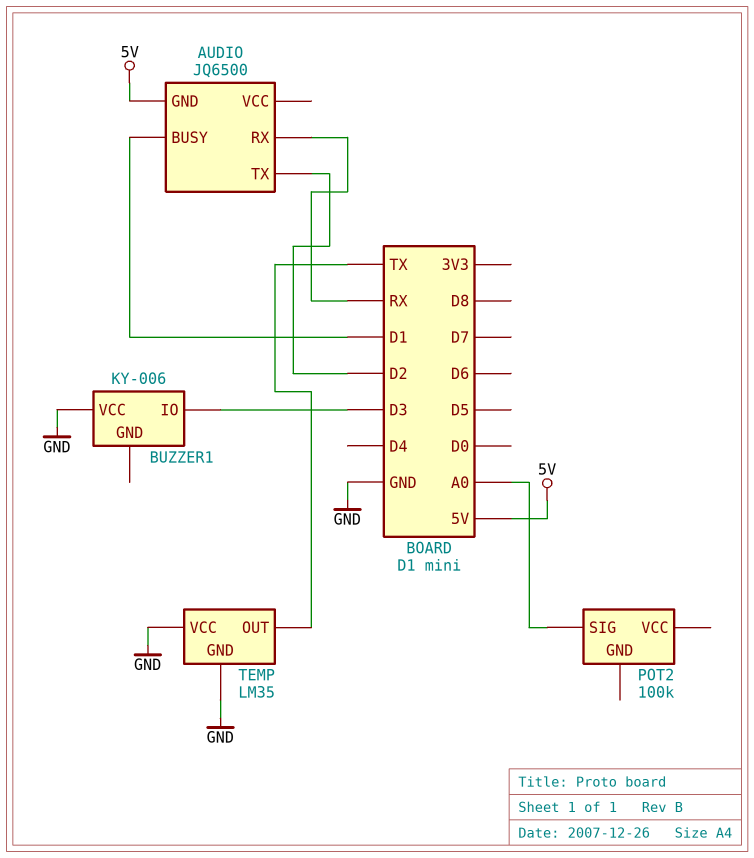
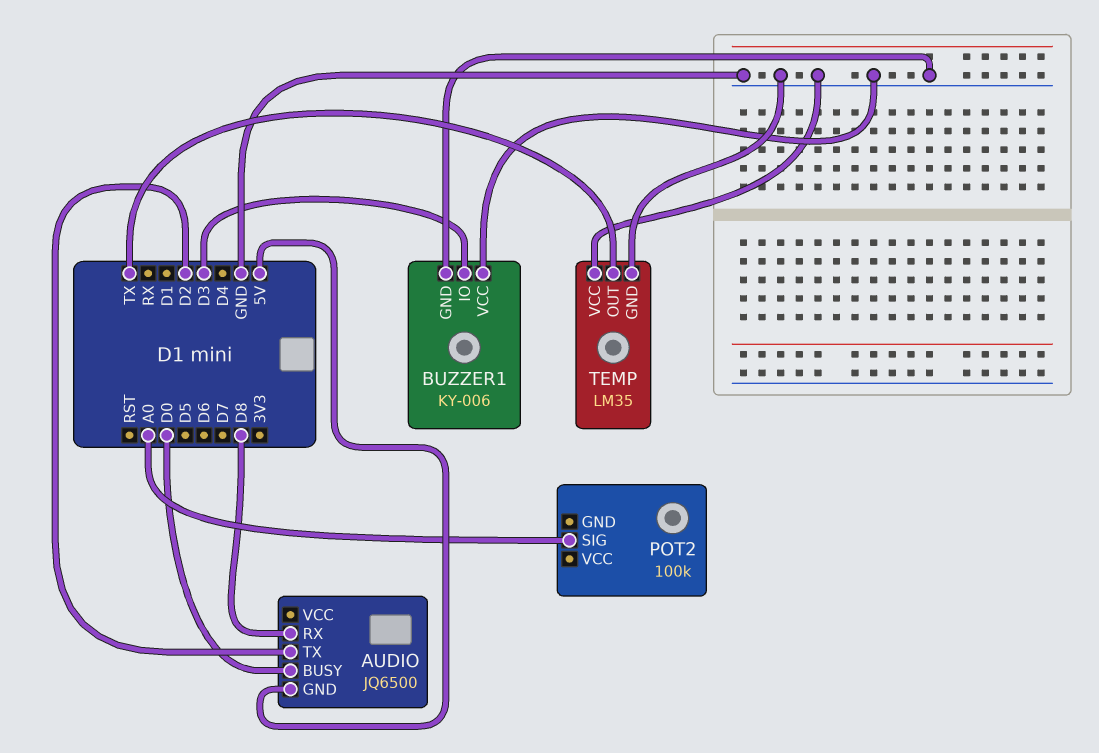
AUDIO pin BUSY: D1 -> D0
AUDIO pin RX: RX -> D8
BUZZER1 pin GND: none -> GND

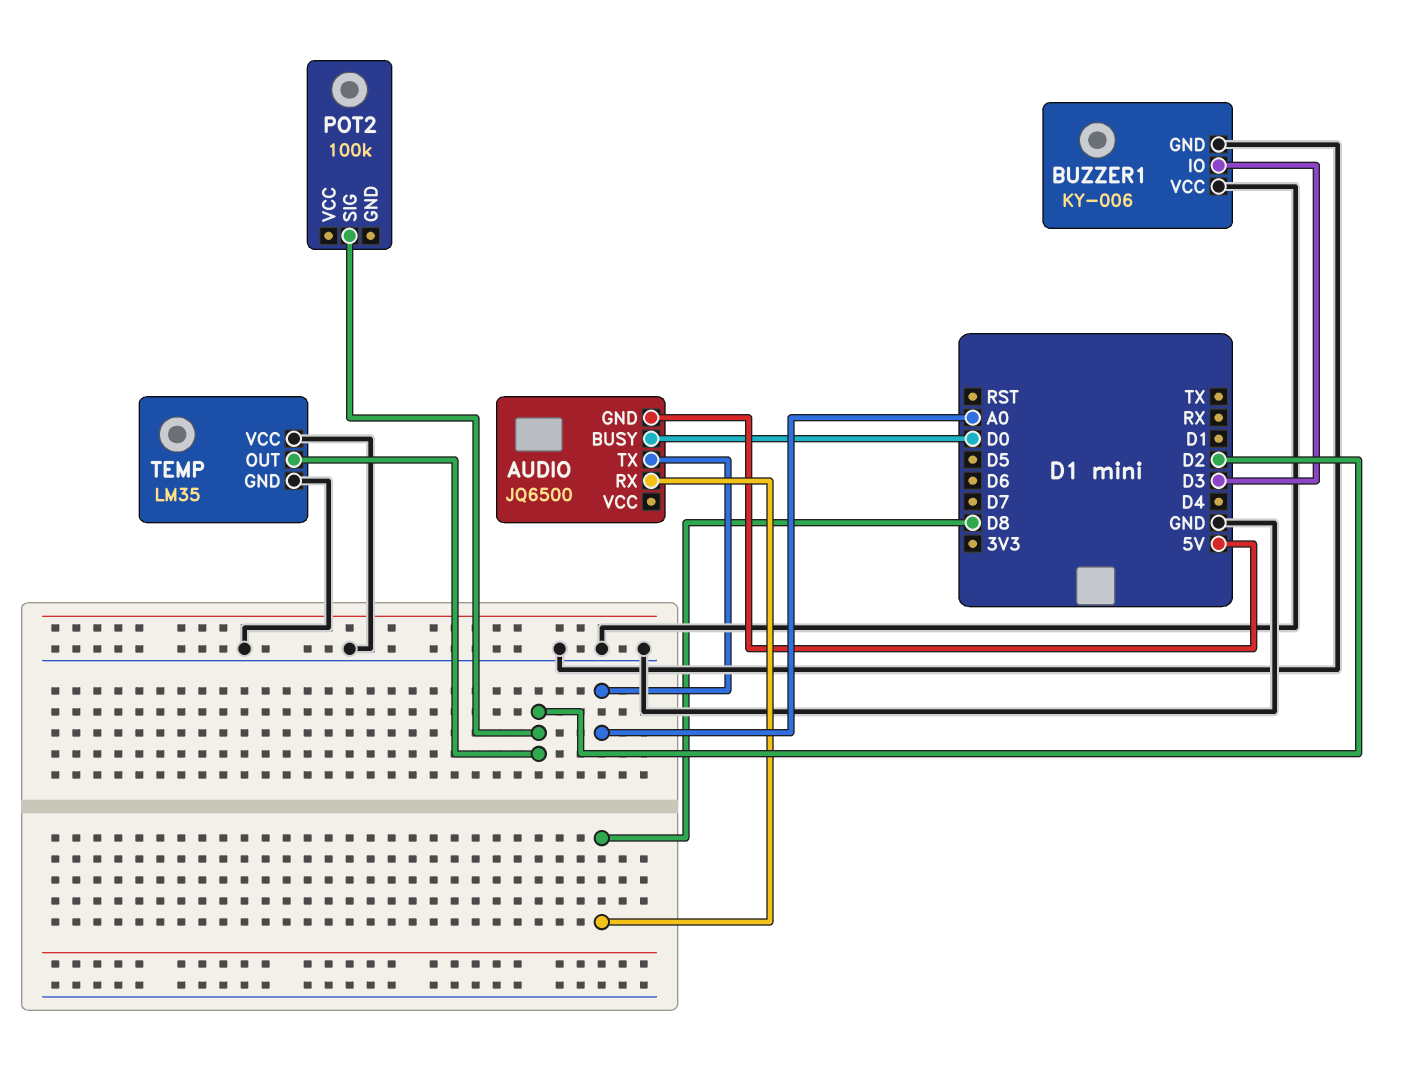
AUDIO pin TX: D2 -> A0
POT2 pin SIG: A0 -> D2
TEMP pin OUT: TX -> D2

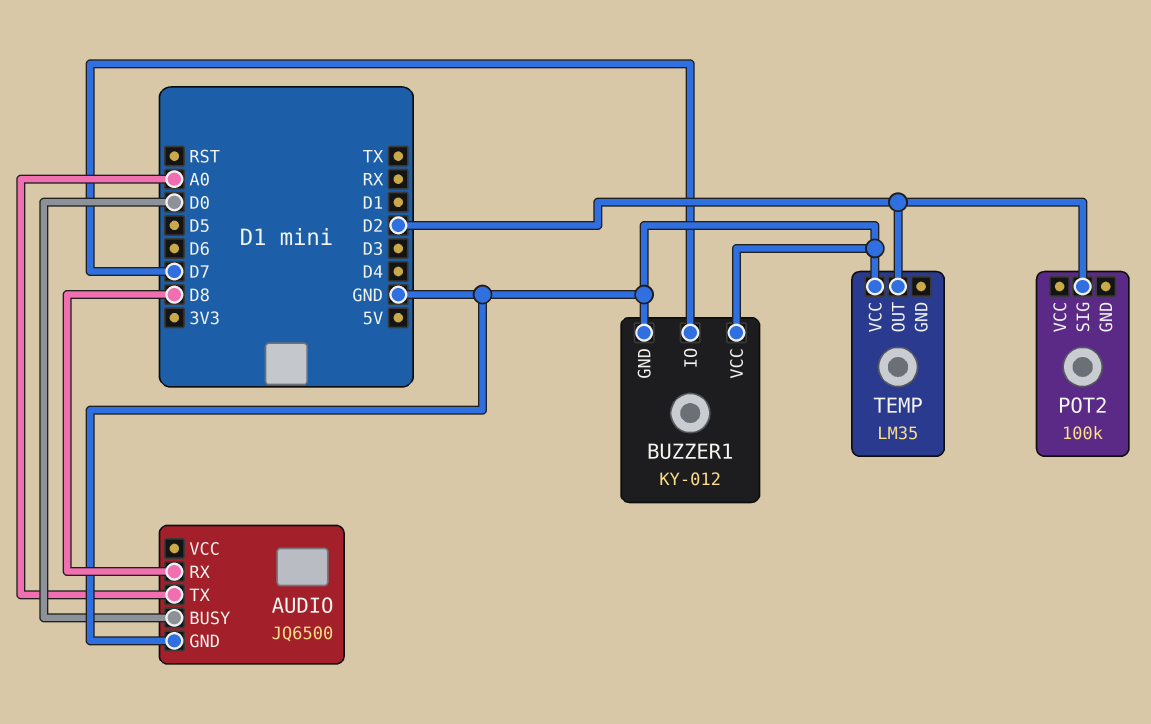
AUDIO pin GND: 5V -> GND
BUZZER1: KY-006 -> KY-012
BUZZER1 pin IO: D3 -> D7
TEMP pin GND: GND -> none

